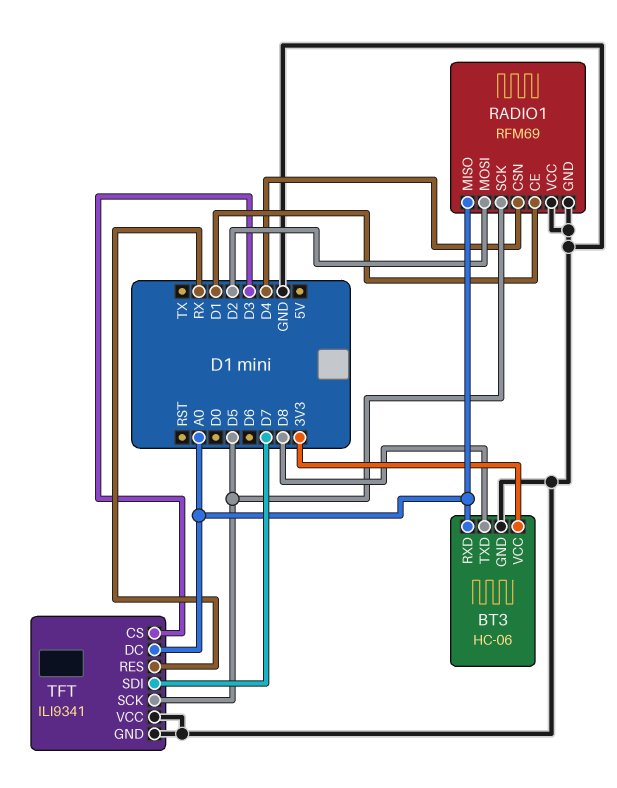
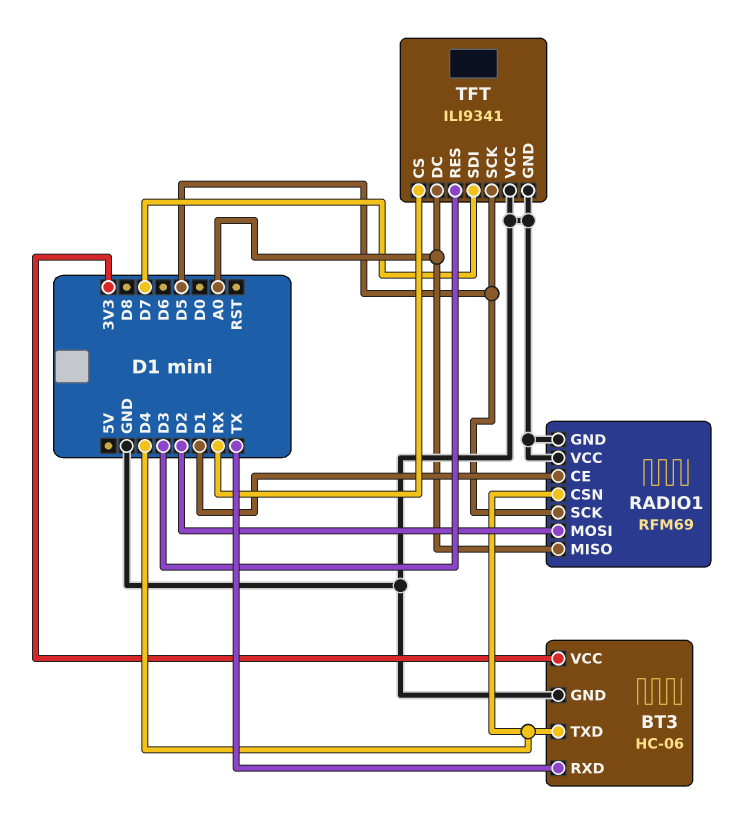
BT3 pin RXD: A0 -> TX
BT3 pin TXD: D8 -> D4
TFT pin CS: D3 -> RX
TFT pin RES: RX -> D3

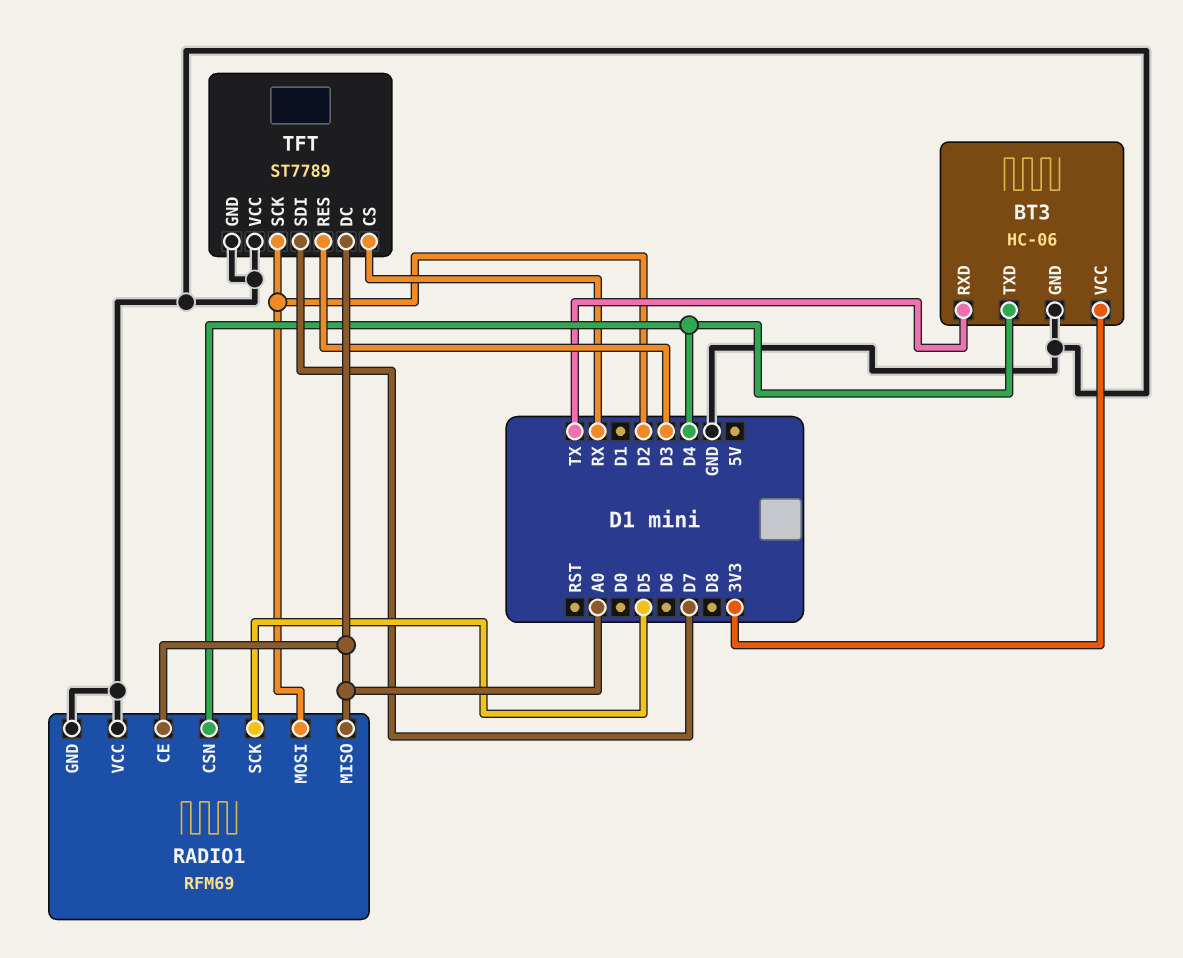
RADIO1 pin CE: D1 -> A0
TFT: ILI9341 -> ST7789
TFT pin SCK: D5 -> D2

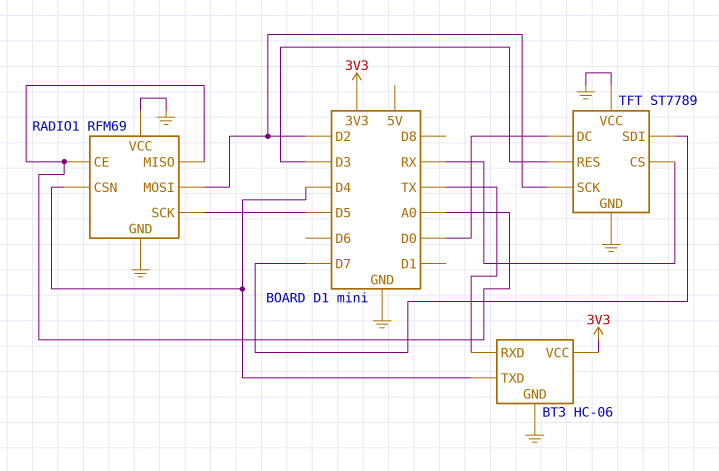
TFT pin DC: A0 -> D0

